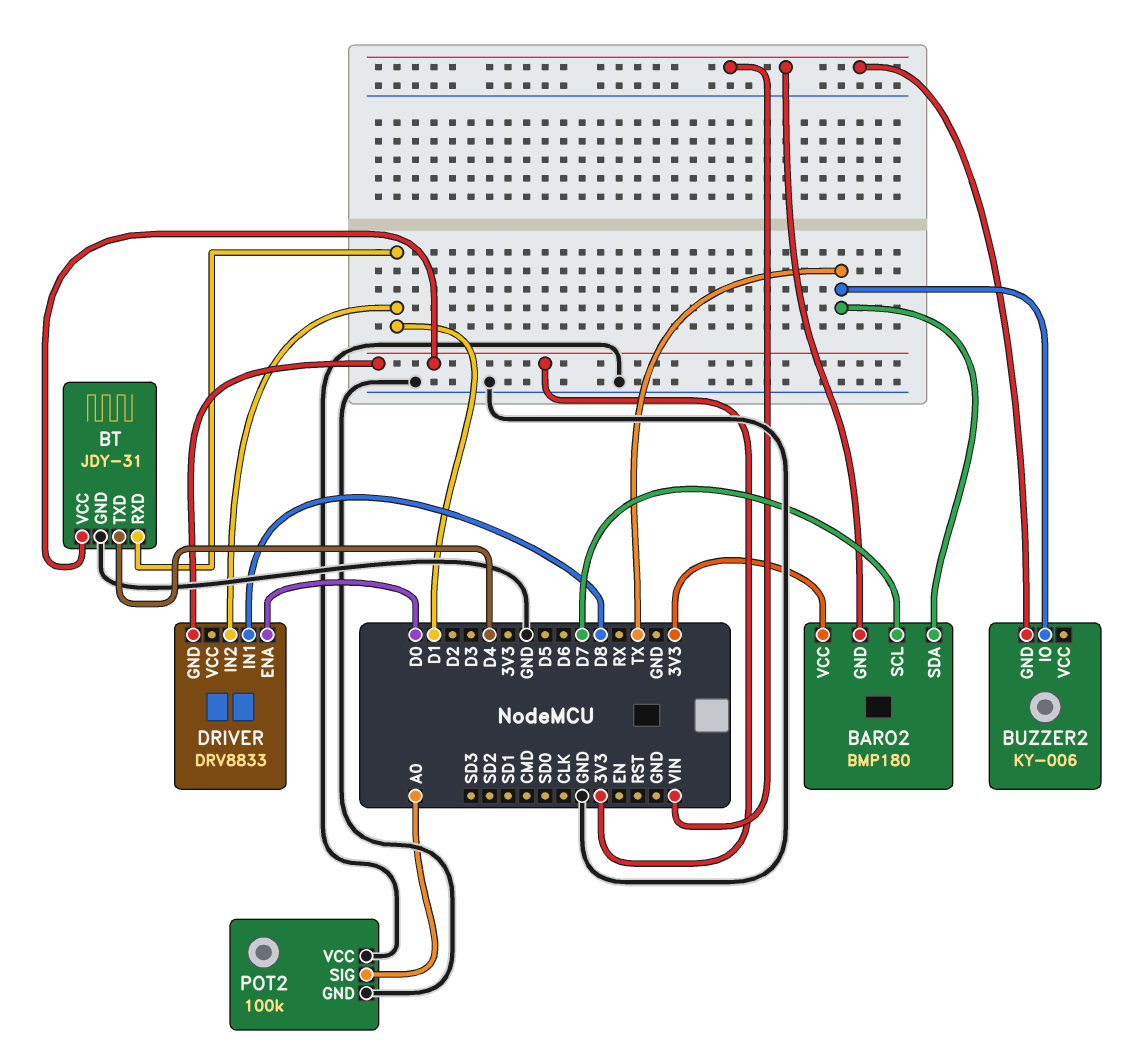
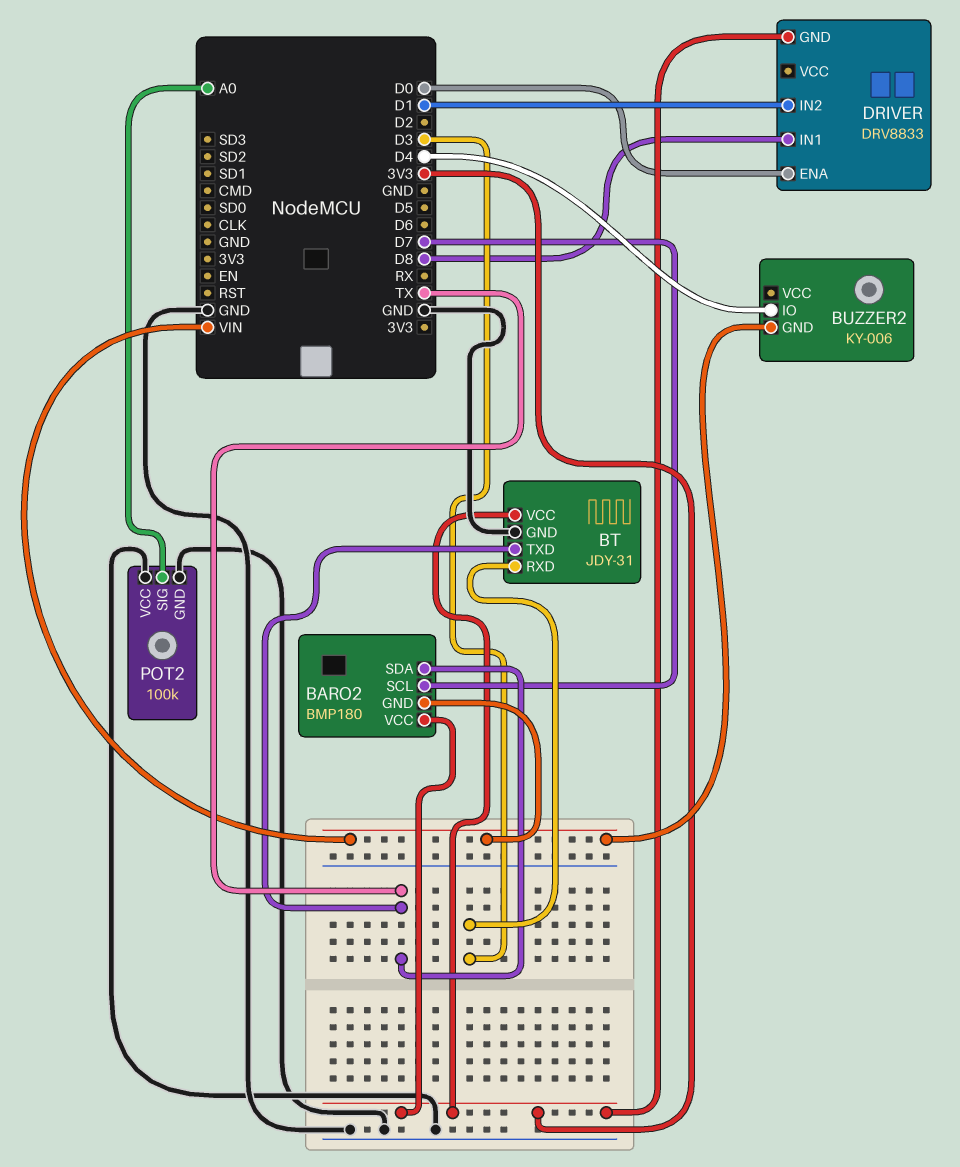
BT pin RXD: D1 -> D3
BT pin TXD: D4 -> TX
BUZZER2 pin IO: TX -> D4

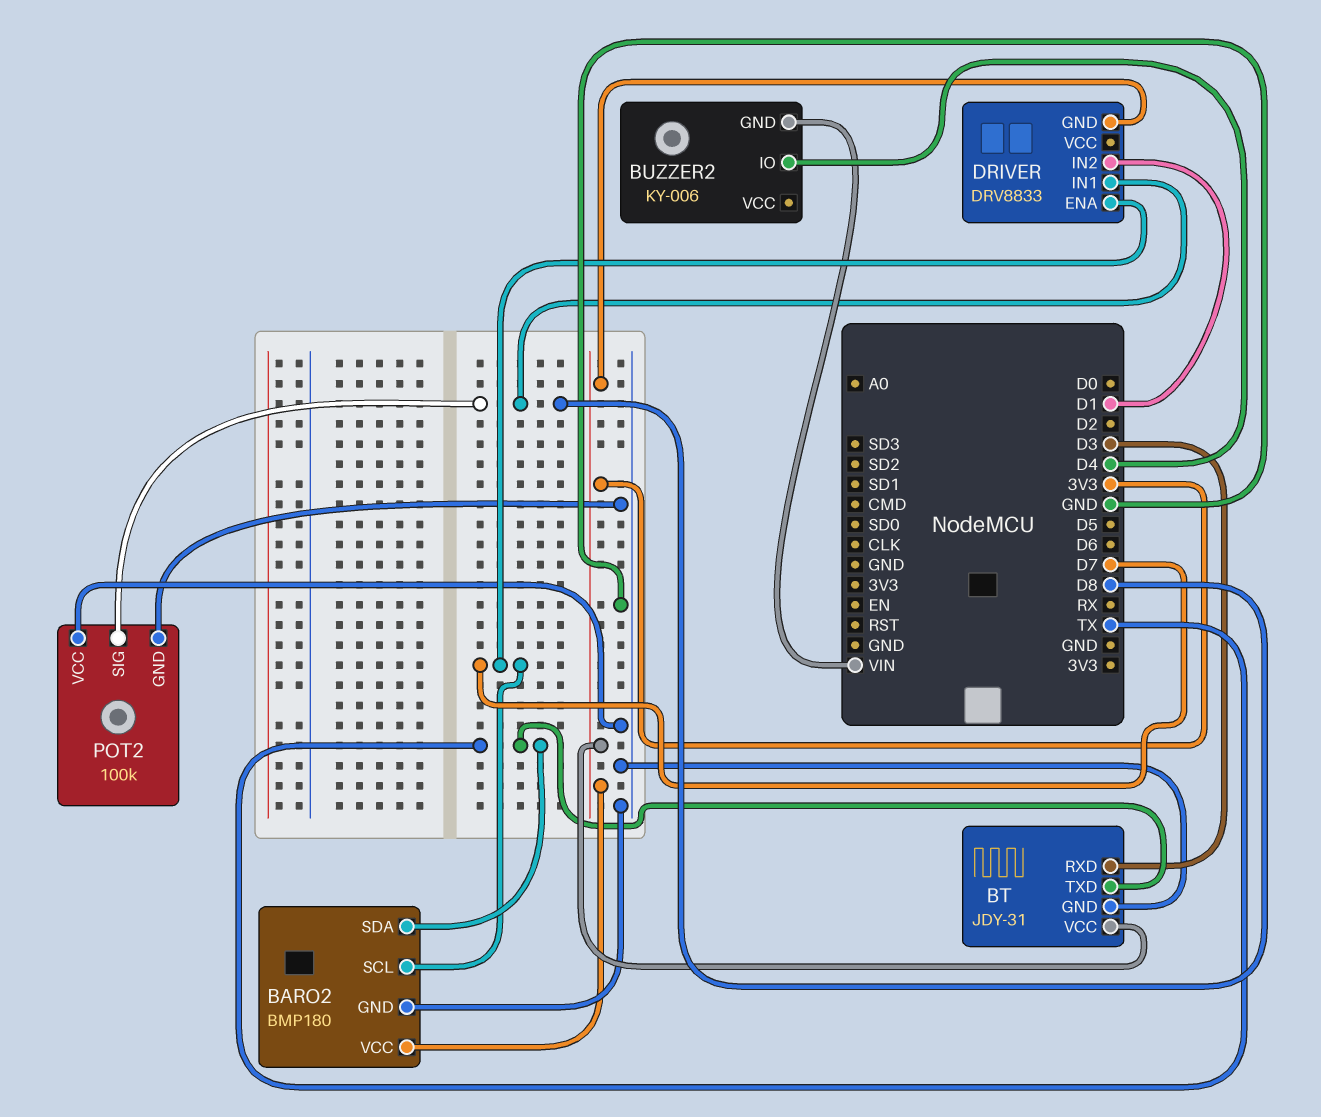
BARO2 pin GND: VIN -> GND
DRIVER pin ENA: D0 -> D7
POT2 pin SIG: A0 -> D8

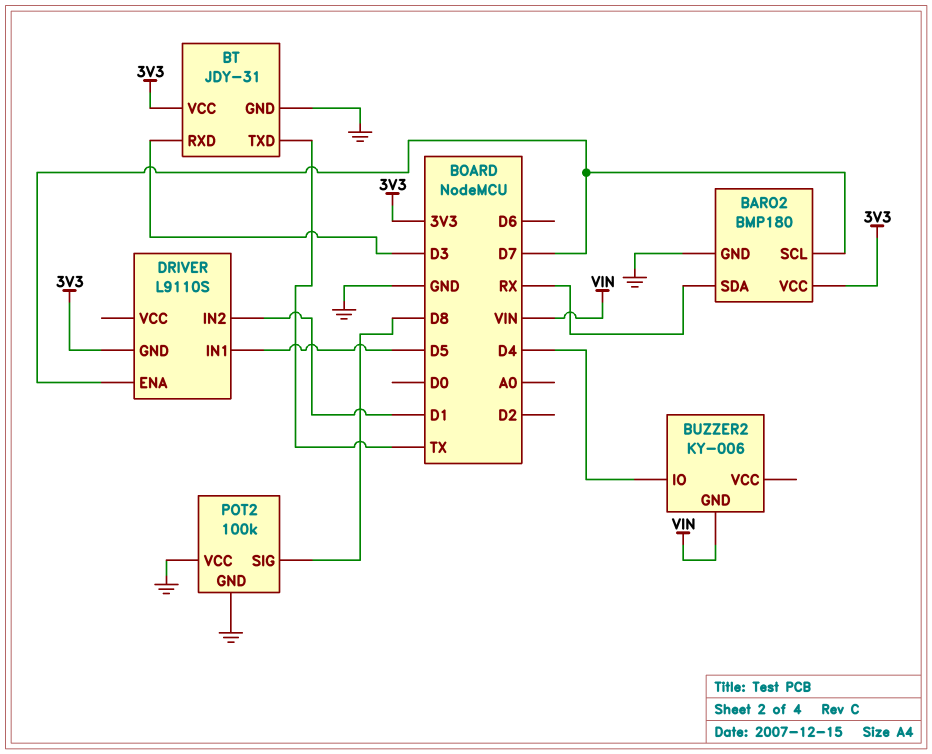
BARO2 pin SDA: TX -> RX
DRIVER: DRV8833 -> L9110S
DRIVER pin IN1: D8 -> D5

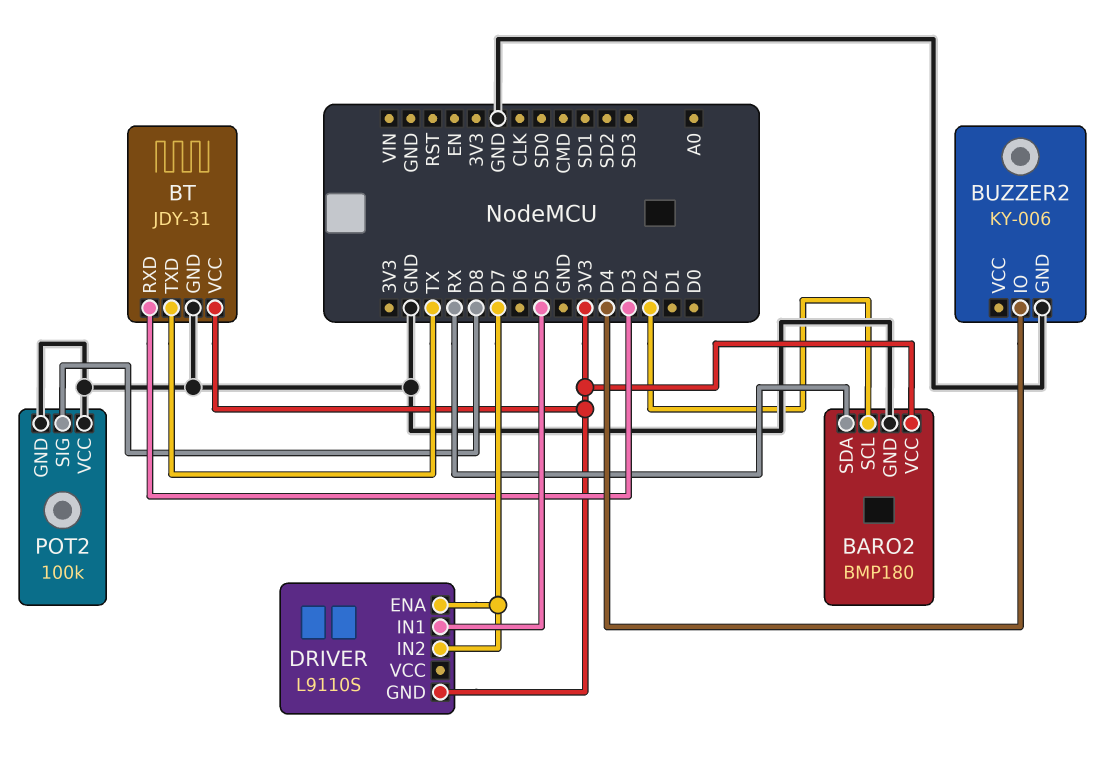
BARO2 pin SCL: D7 -> D2
BUZZER2 pin GND: VIN -> GND
DRIVER pin IN2: D1 -> D7

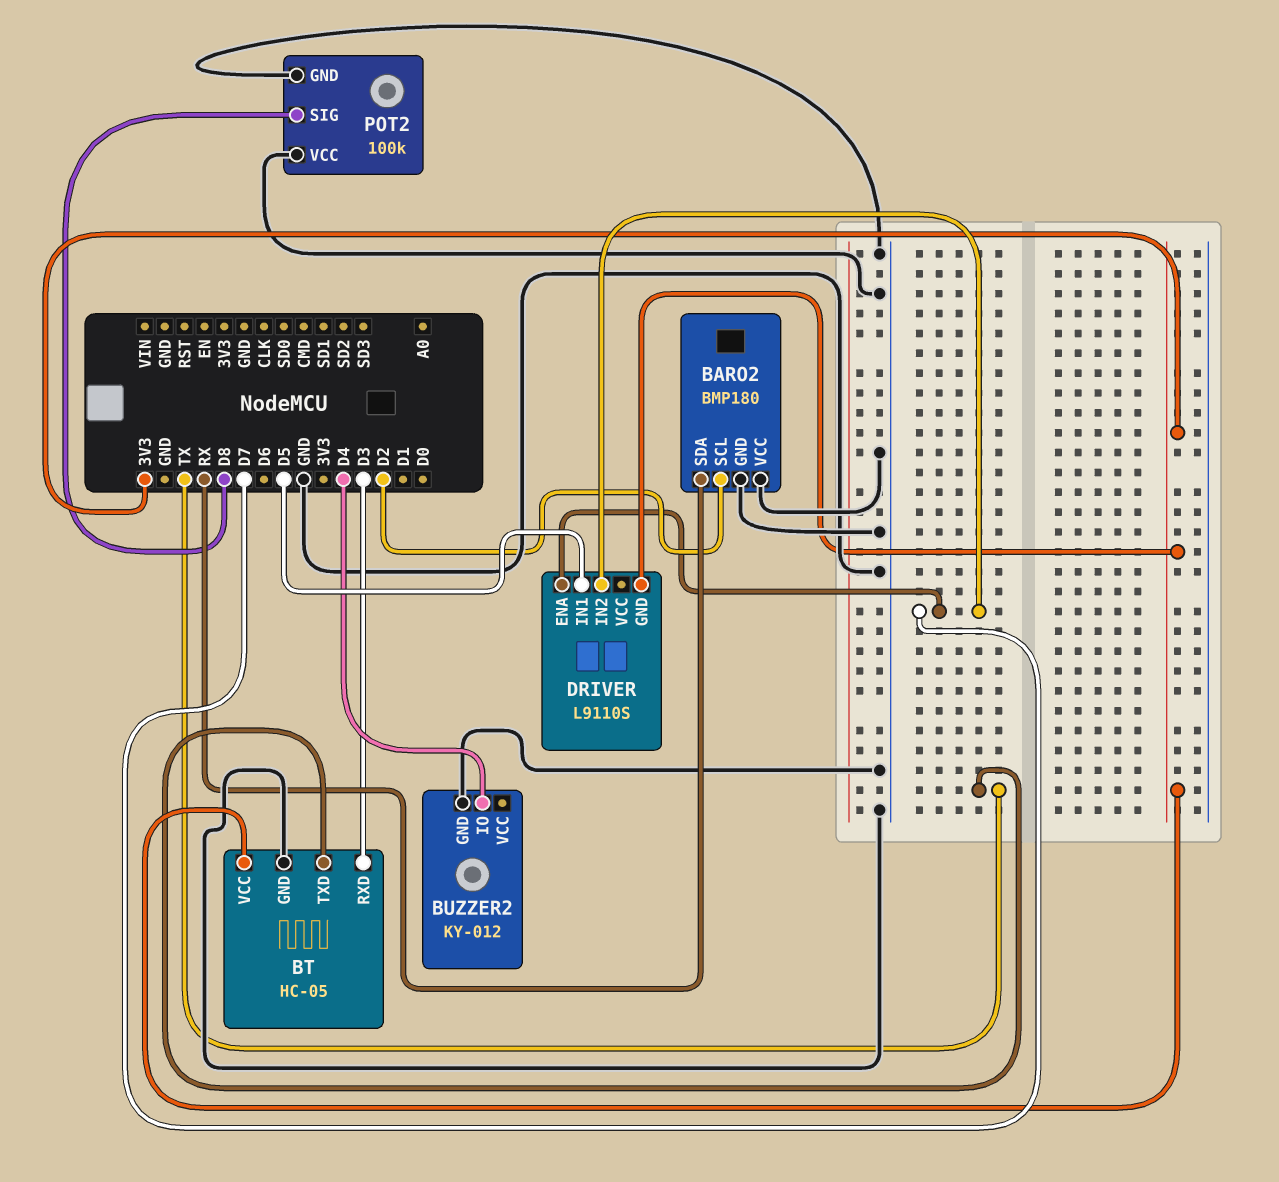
BARO2 pin VCC: 3V3 -> GND
BT: JDY-31 -> HC-05
BUZZER2: KY-006 -> KY-012

